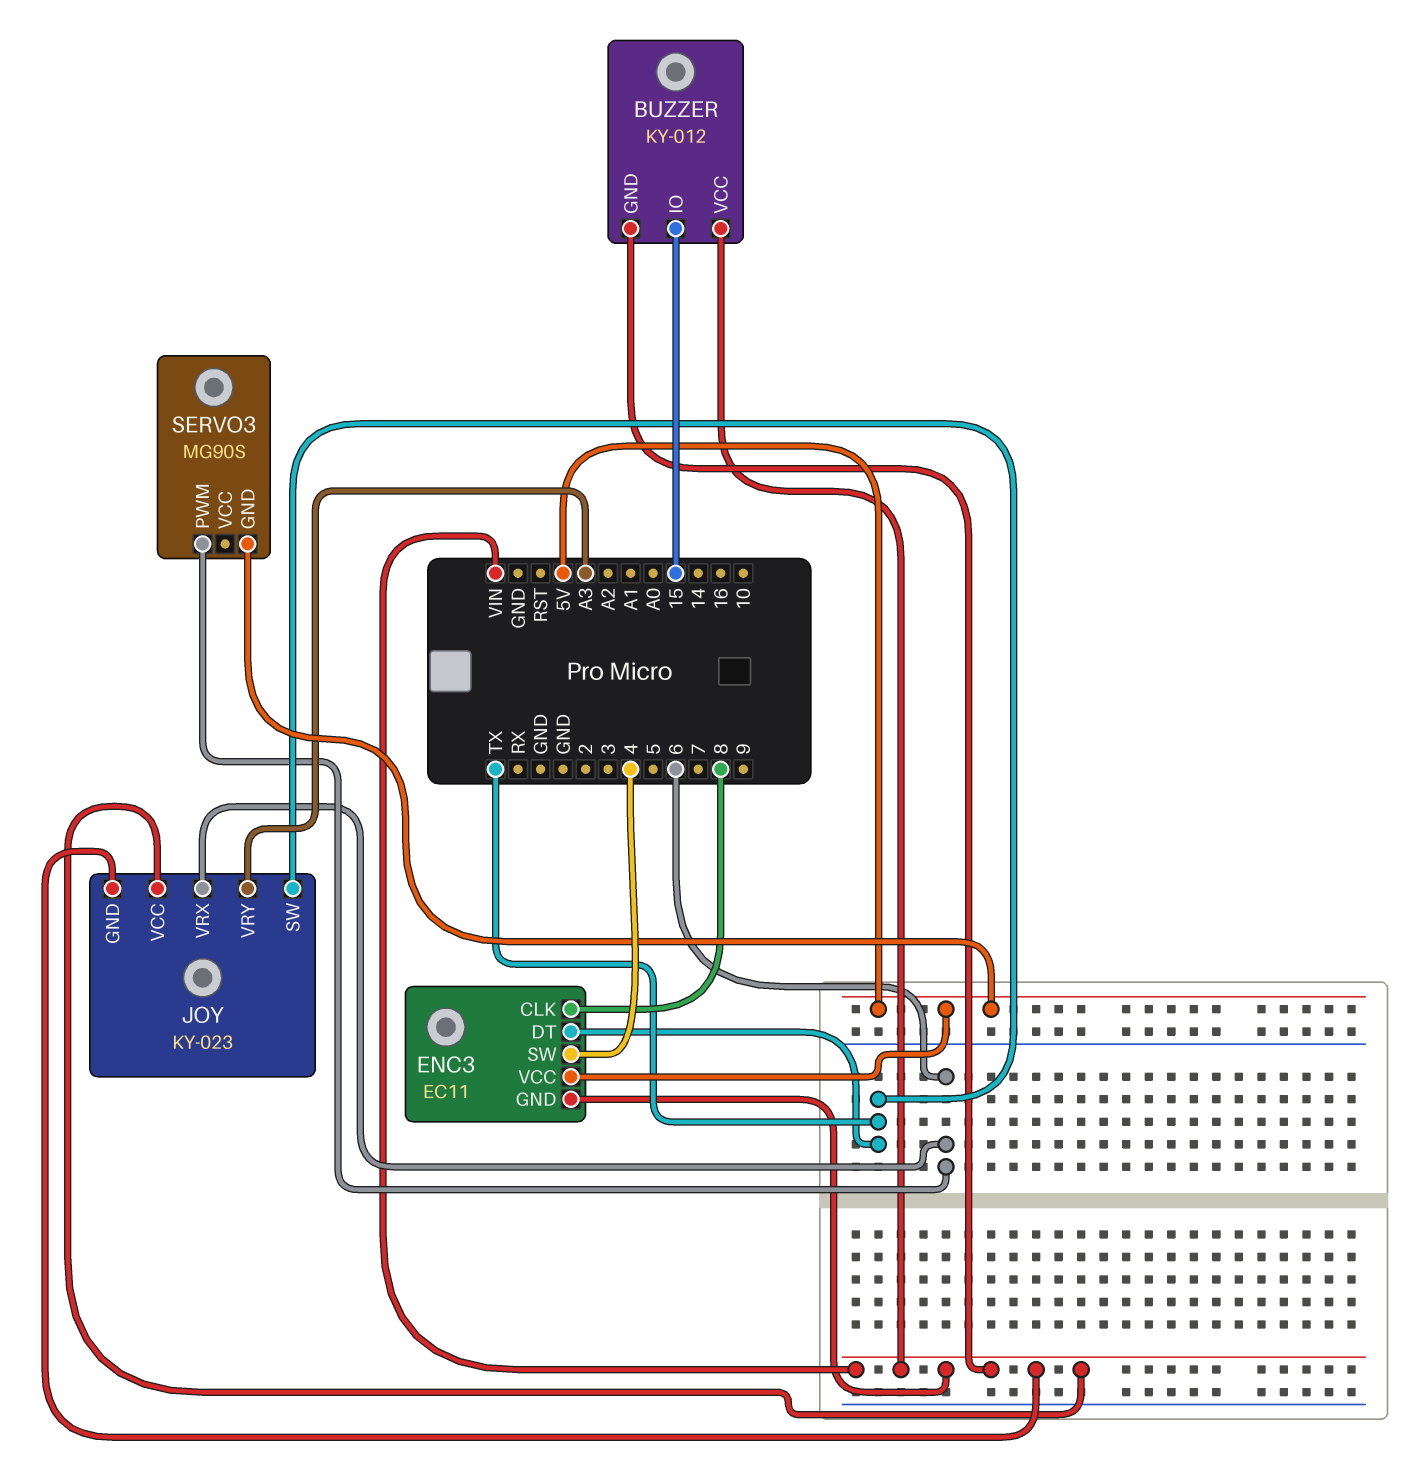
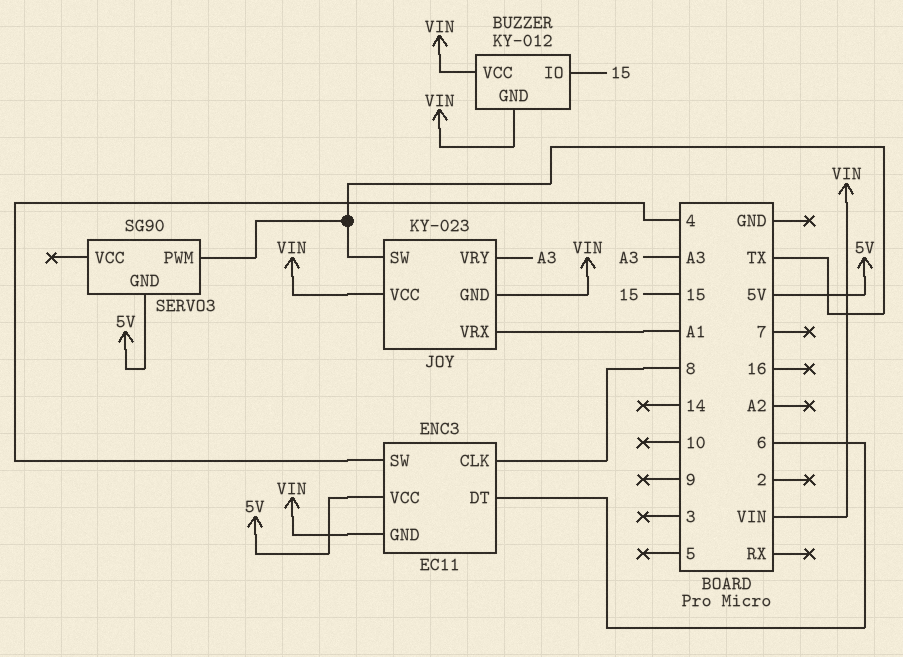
ENC3 pin DT: TX -> 6
JOY pin VRX: 6 -> A1
SERVO3: MG90S -> SG90
SERVO3 pin PWM: 6 -> TX

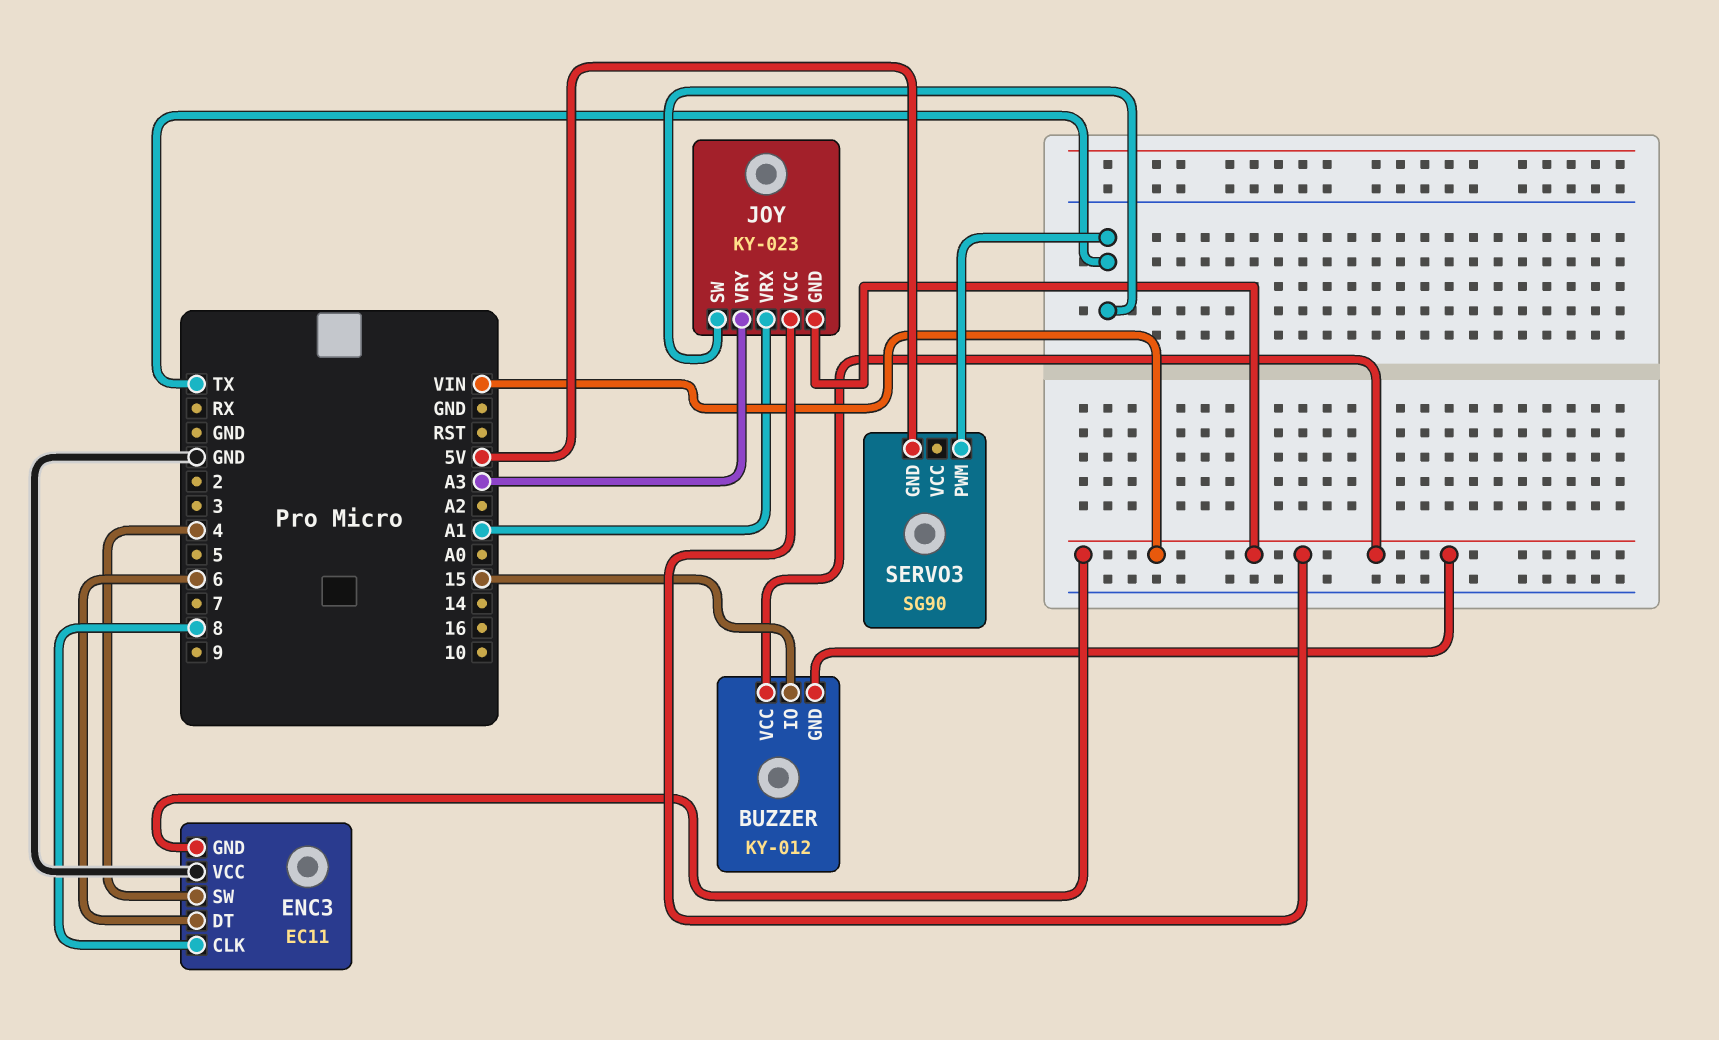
ENC3 pin VCC: 5V -> GND

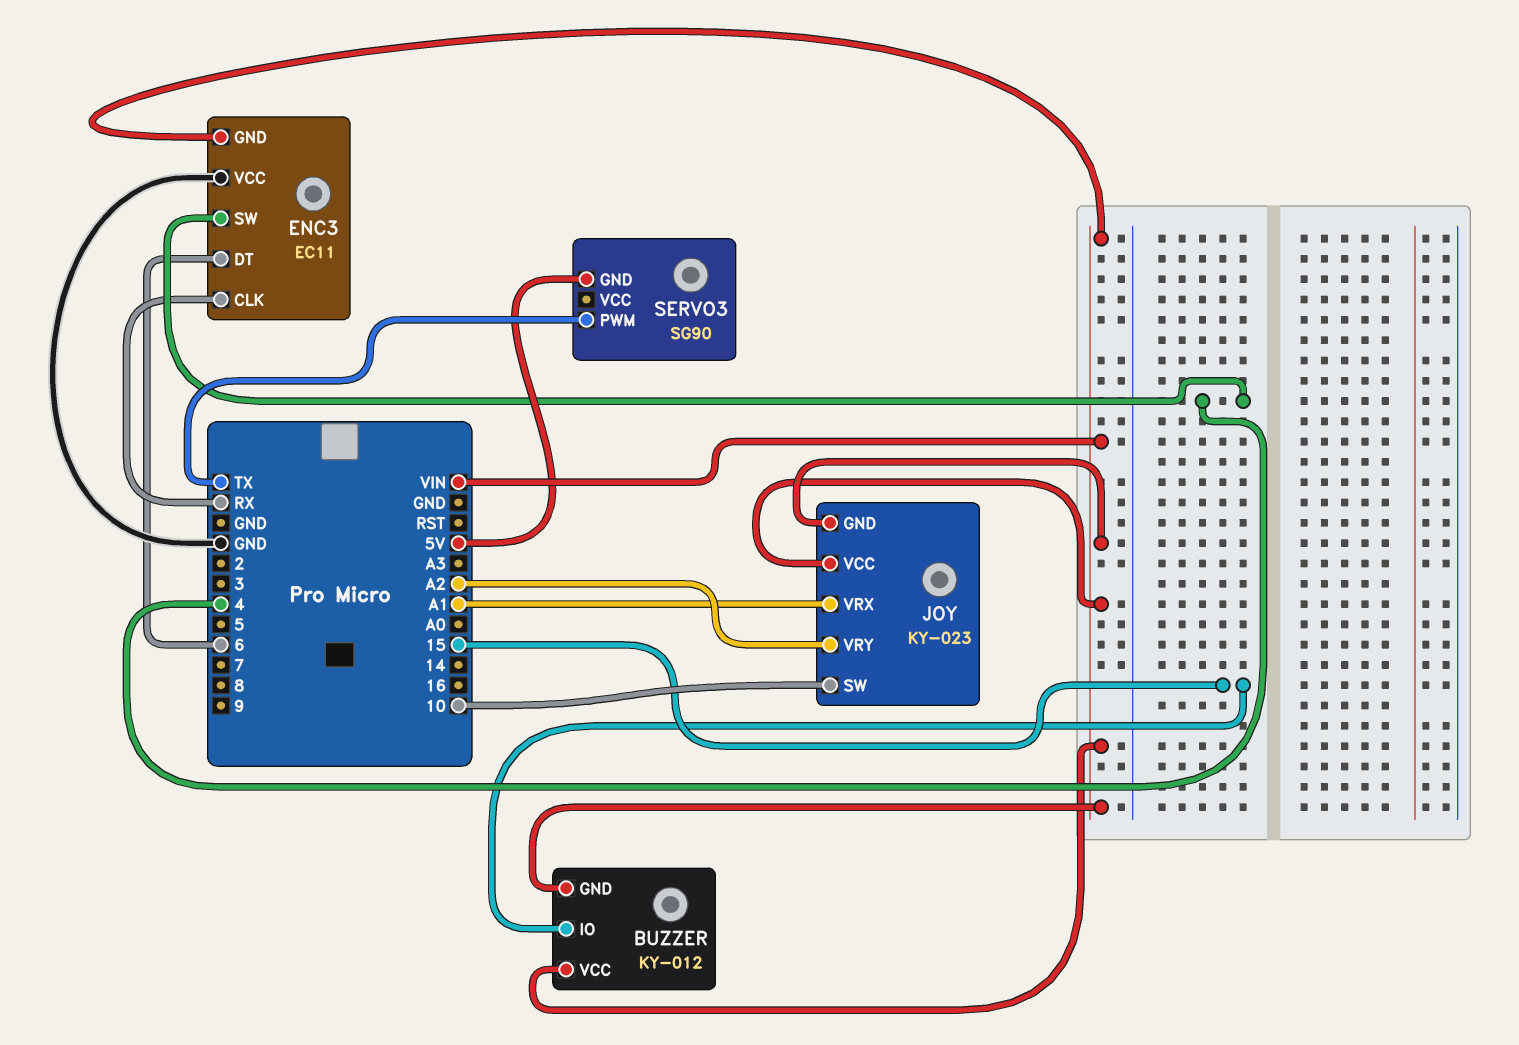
ENC3 pin CLK: 8 -> RX
JOY pin SW: TX -> 10
JOY pin VRY: A3 -> A2

